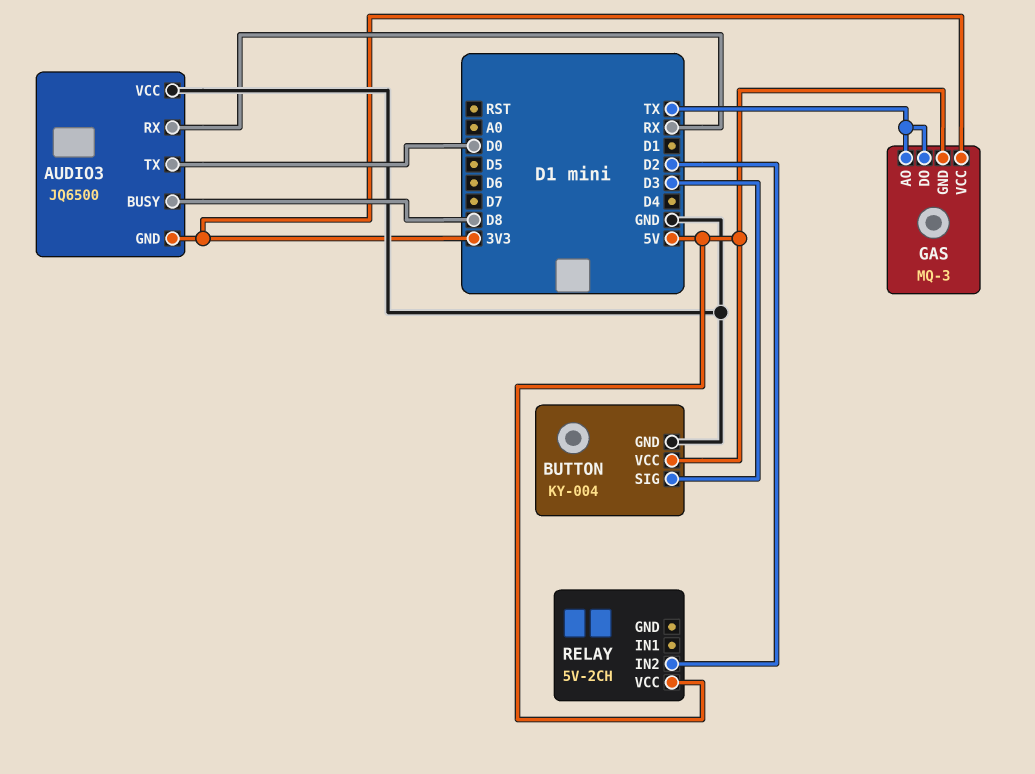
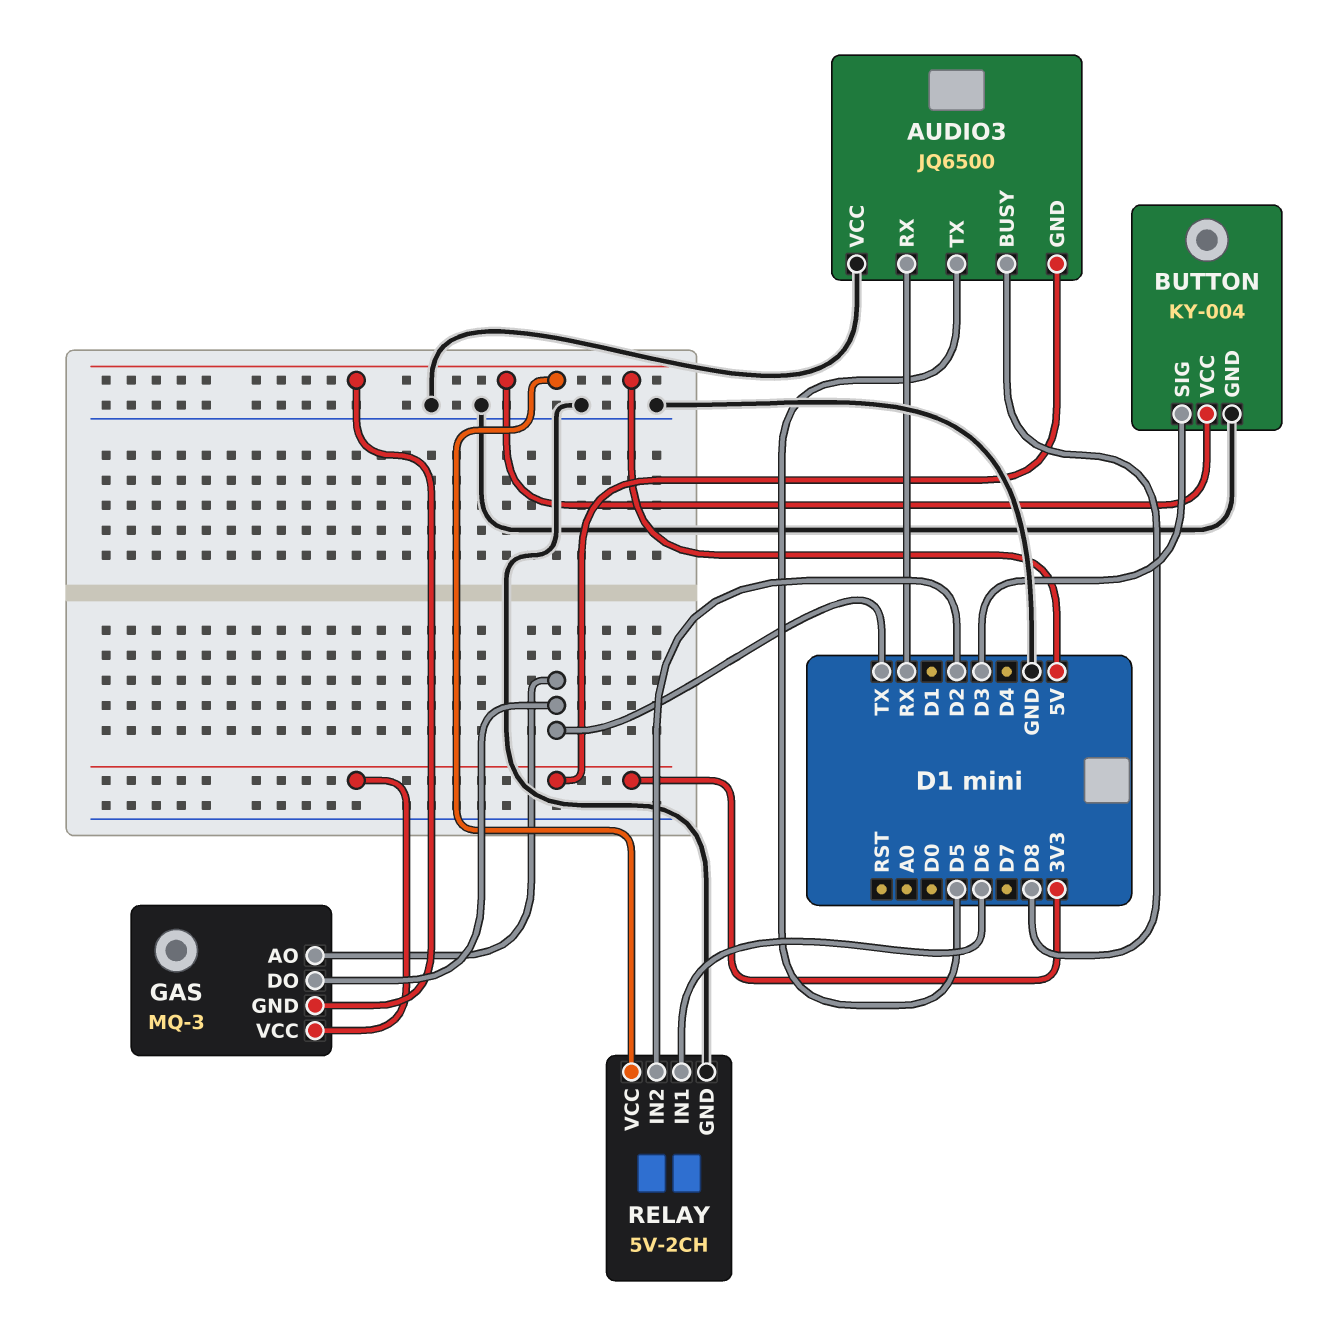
AUDIO3 pin TX: D0 -> D5
RELAY pin GND: none -> GND
RELAY pin IN1: none -> D6

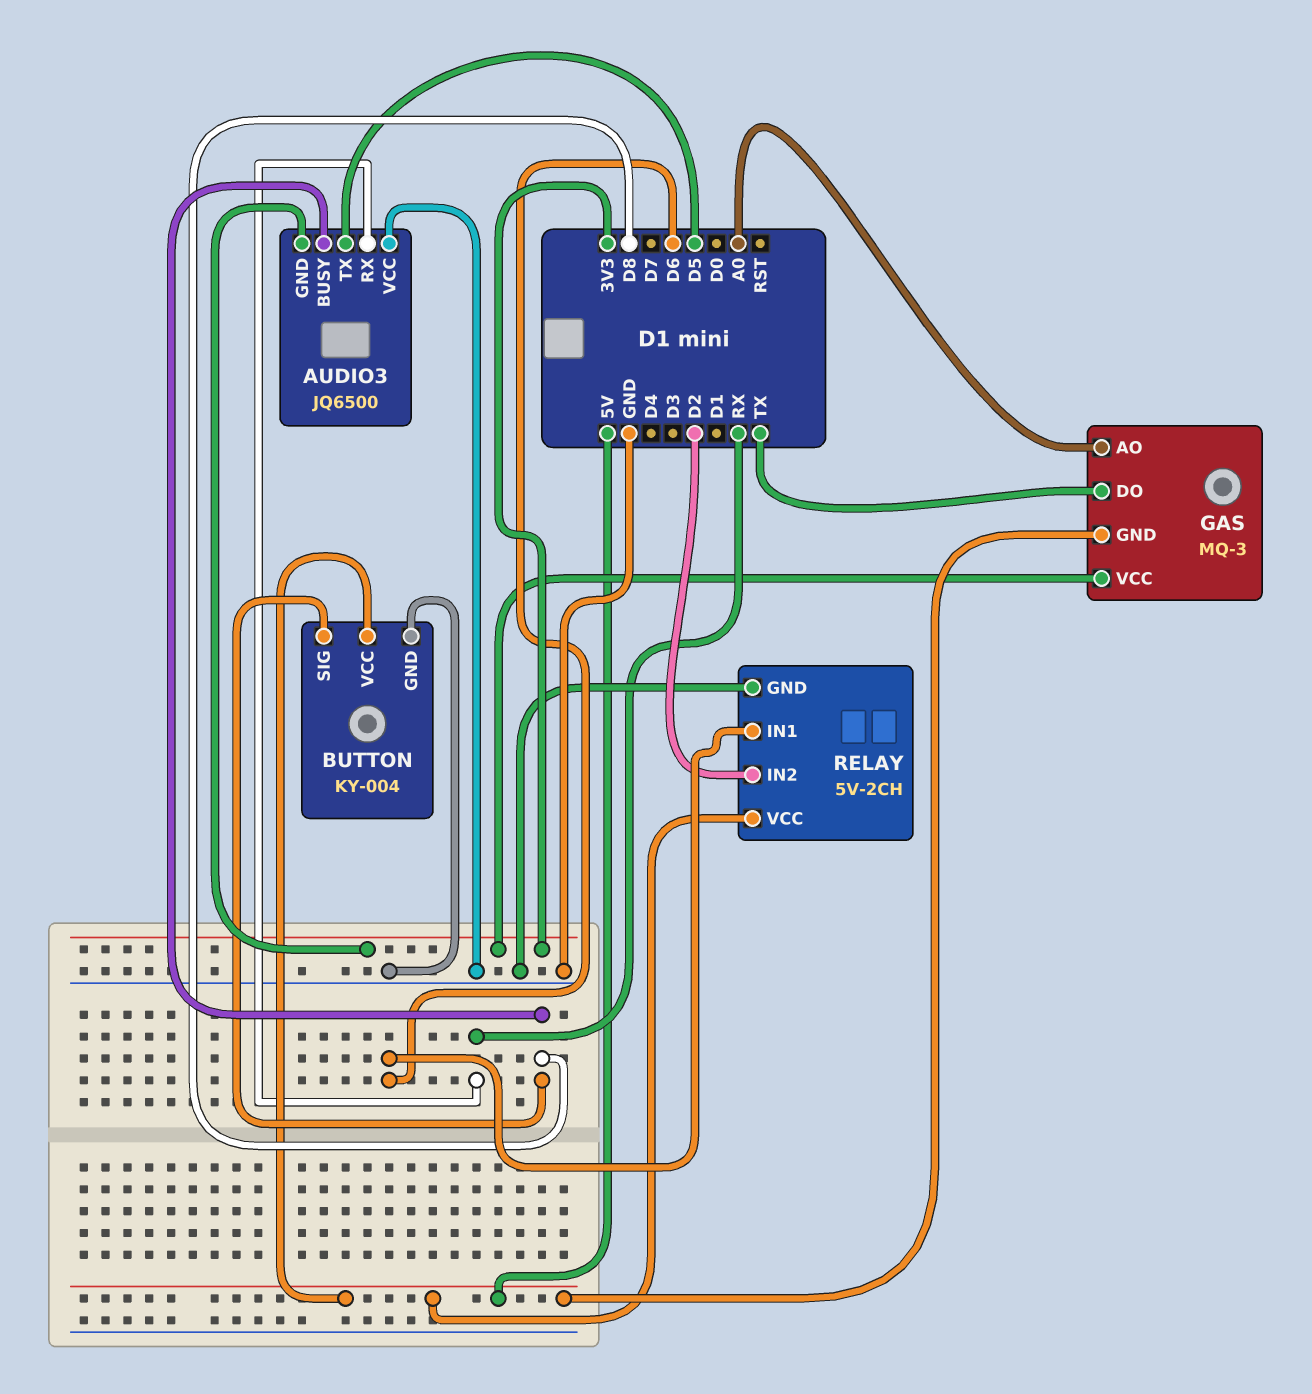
BUTTON pin SIG: D3 -> D8
GAS pin AO: TX -> A0

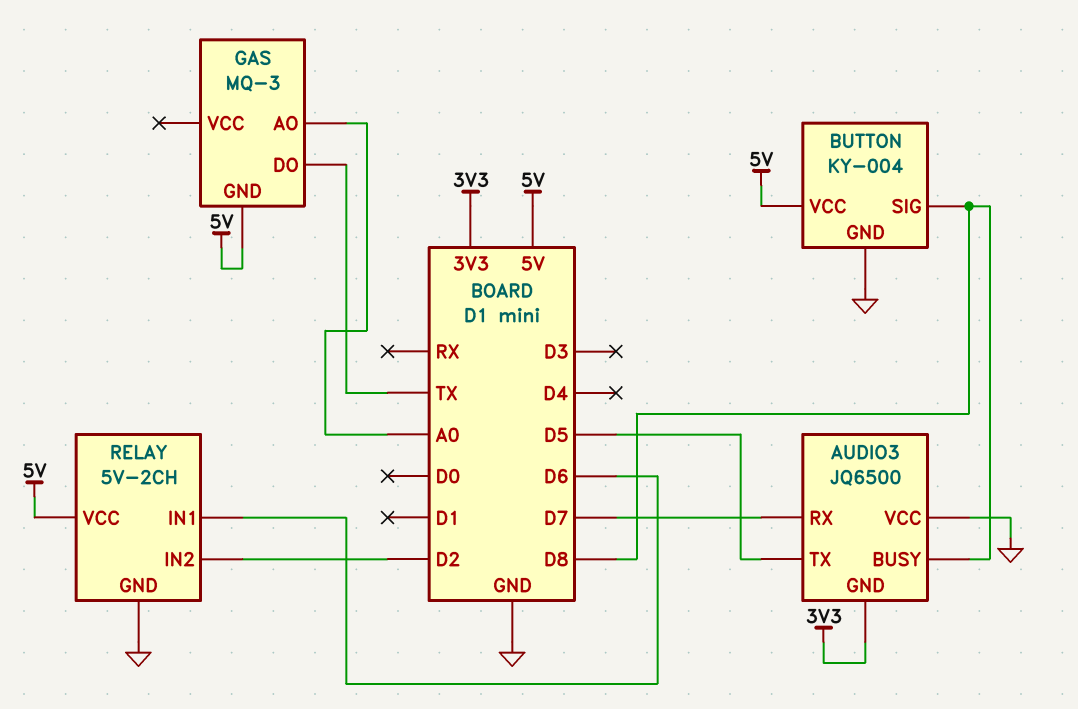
AUDIO3 pin RX: RX -> D7
GAS pin VCC: 3V3 -> none

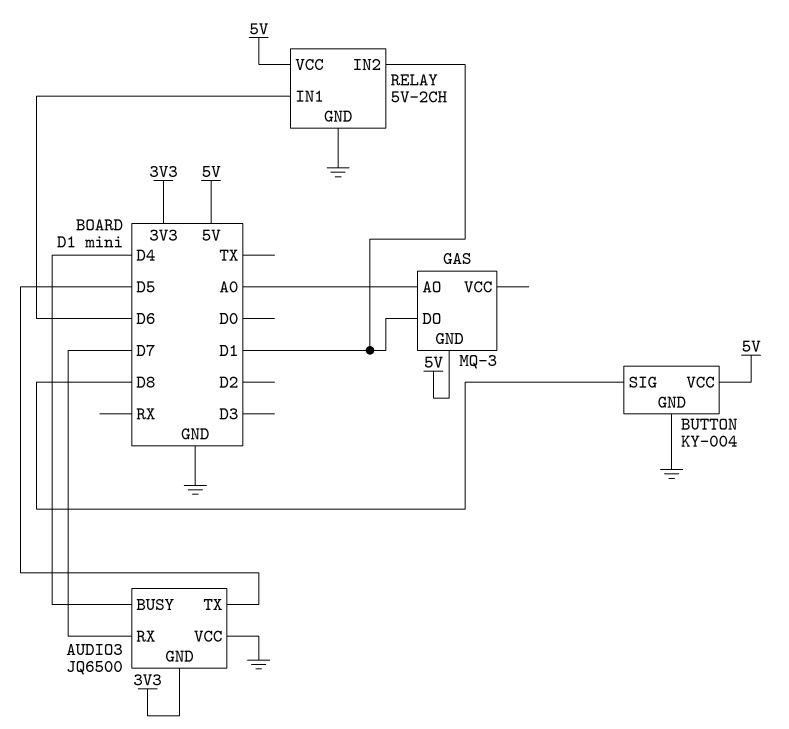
AUDIO3 pin BUSY: D8 -> D4
GAS pin DO: TX -> D1
RELAY pin IN2: D2 -> D1

